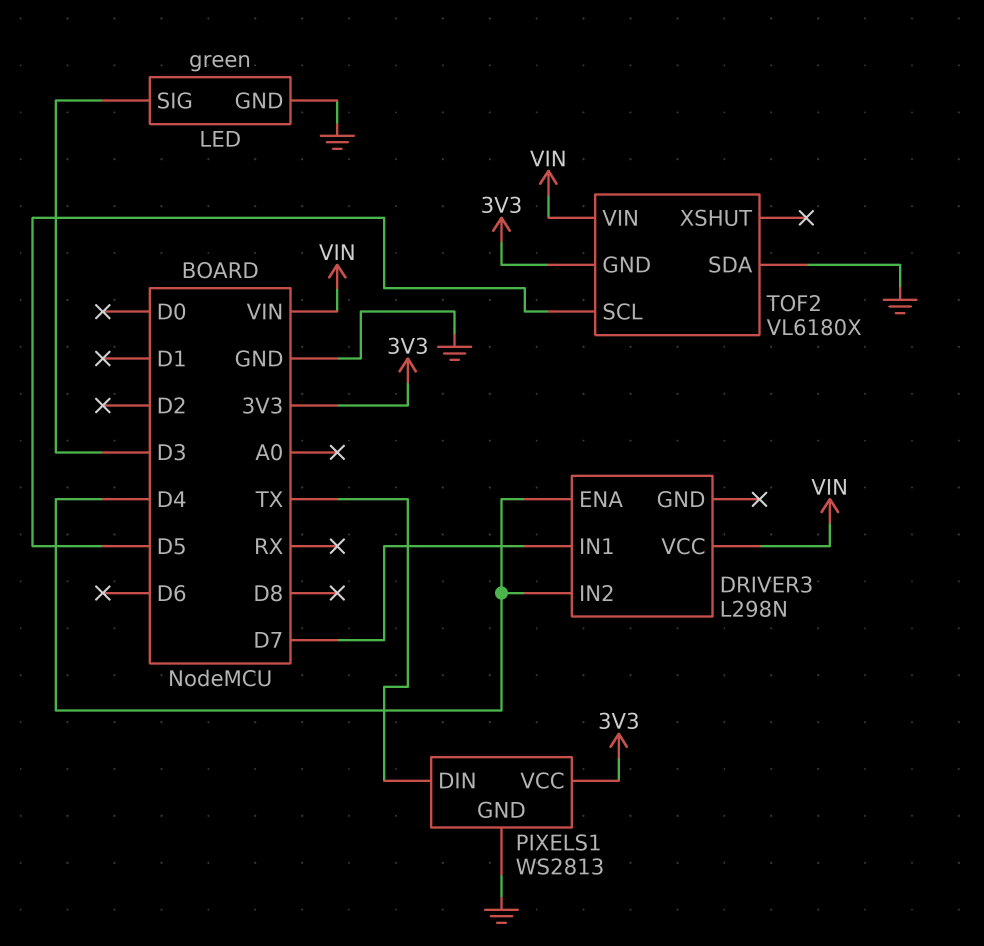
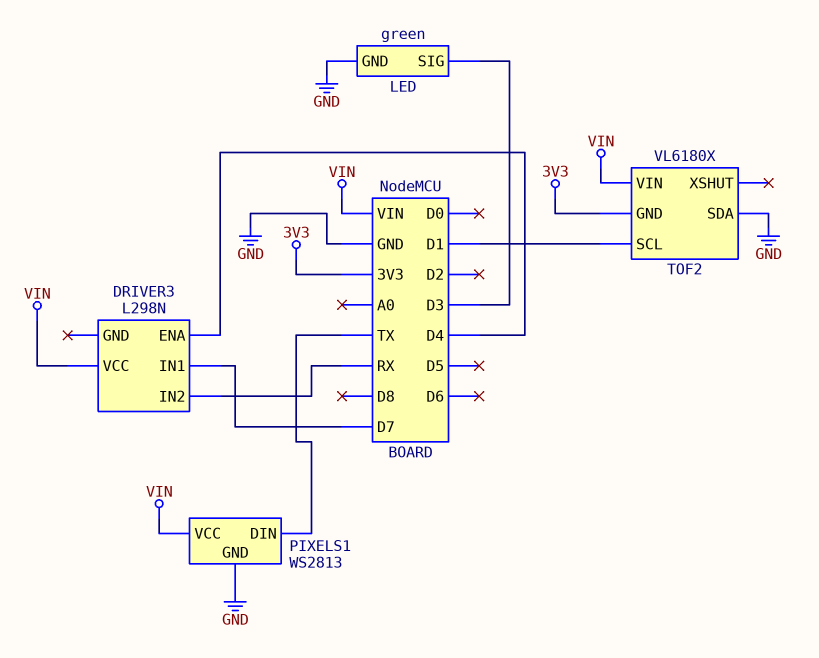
DRIVER3 pin IN2: D4 -> RX
PIXELS1 pin VCC: 3V3 -> VIN
TOF2 pin SCL: D5 -> D1

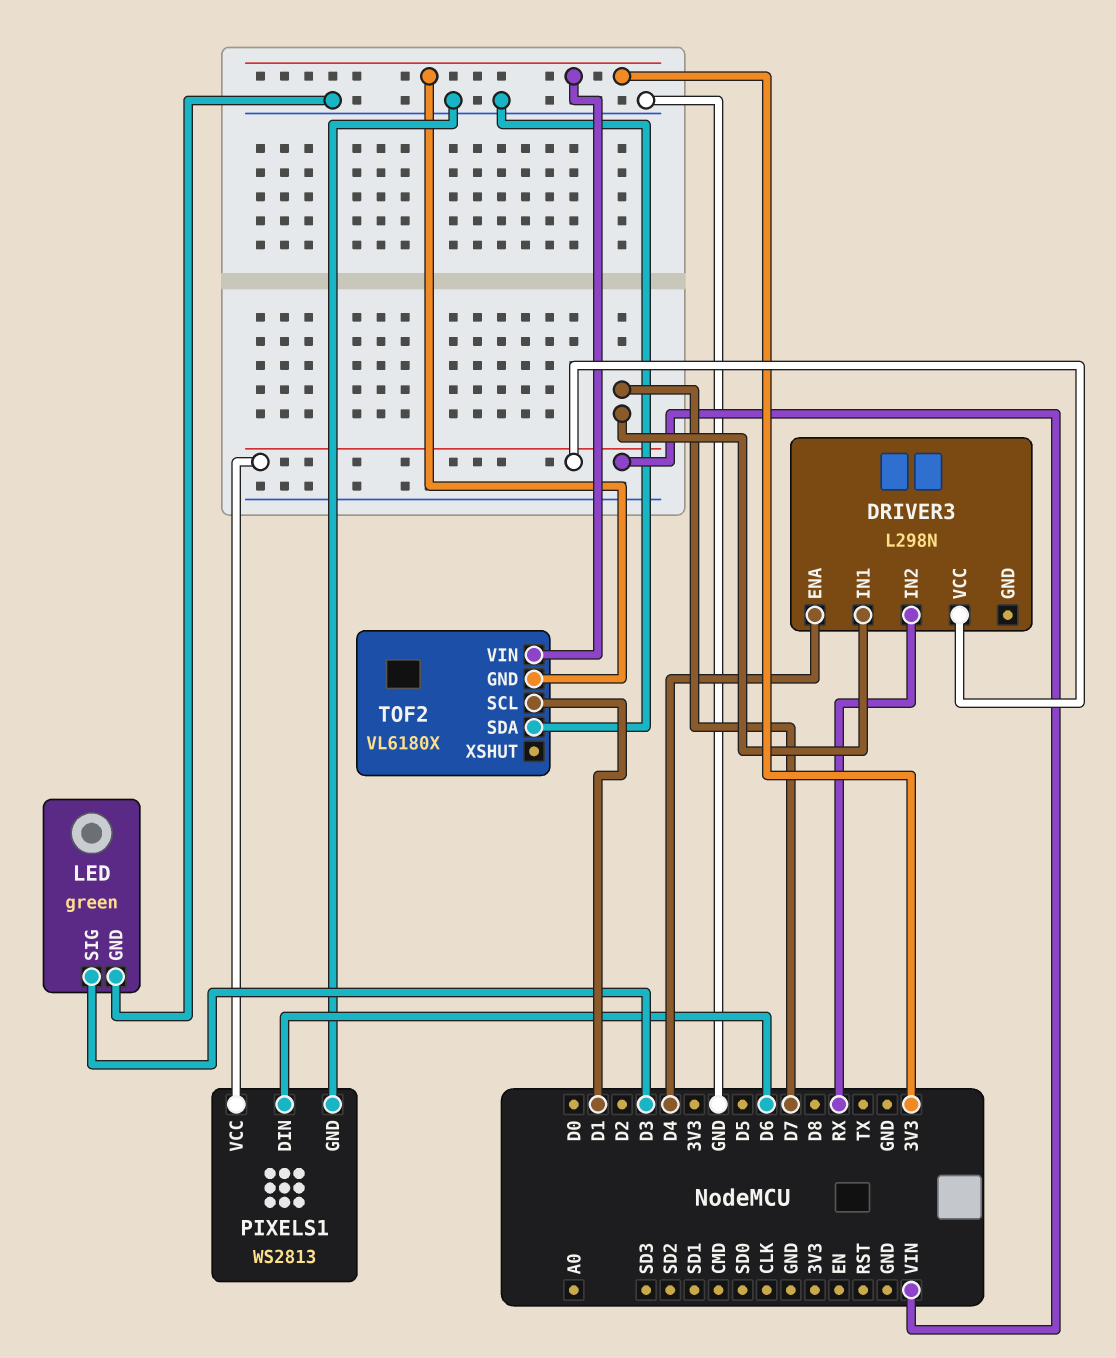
PIXELS1 pin DIN: TX -> D6
TOF2 pin VIN: VIN -> 3V3

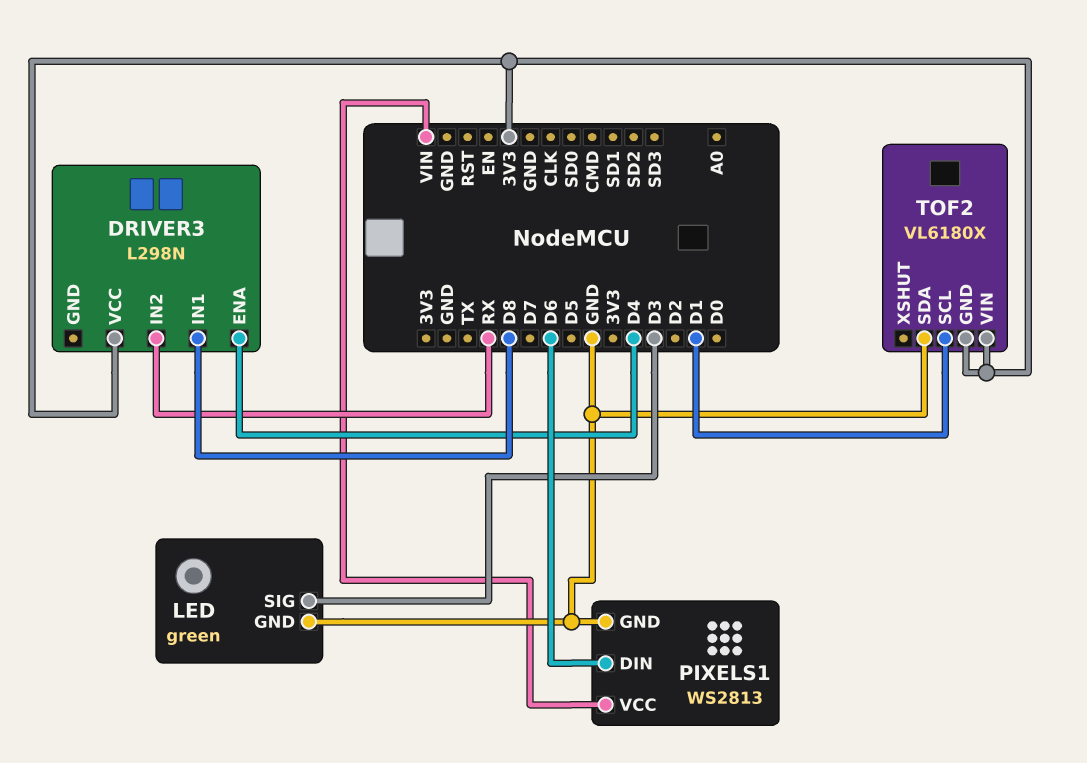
DRIVER3 pin IN1: D7 -> D8
DRIVER3 pin VCC: VIN -> 3V3

